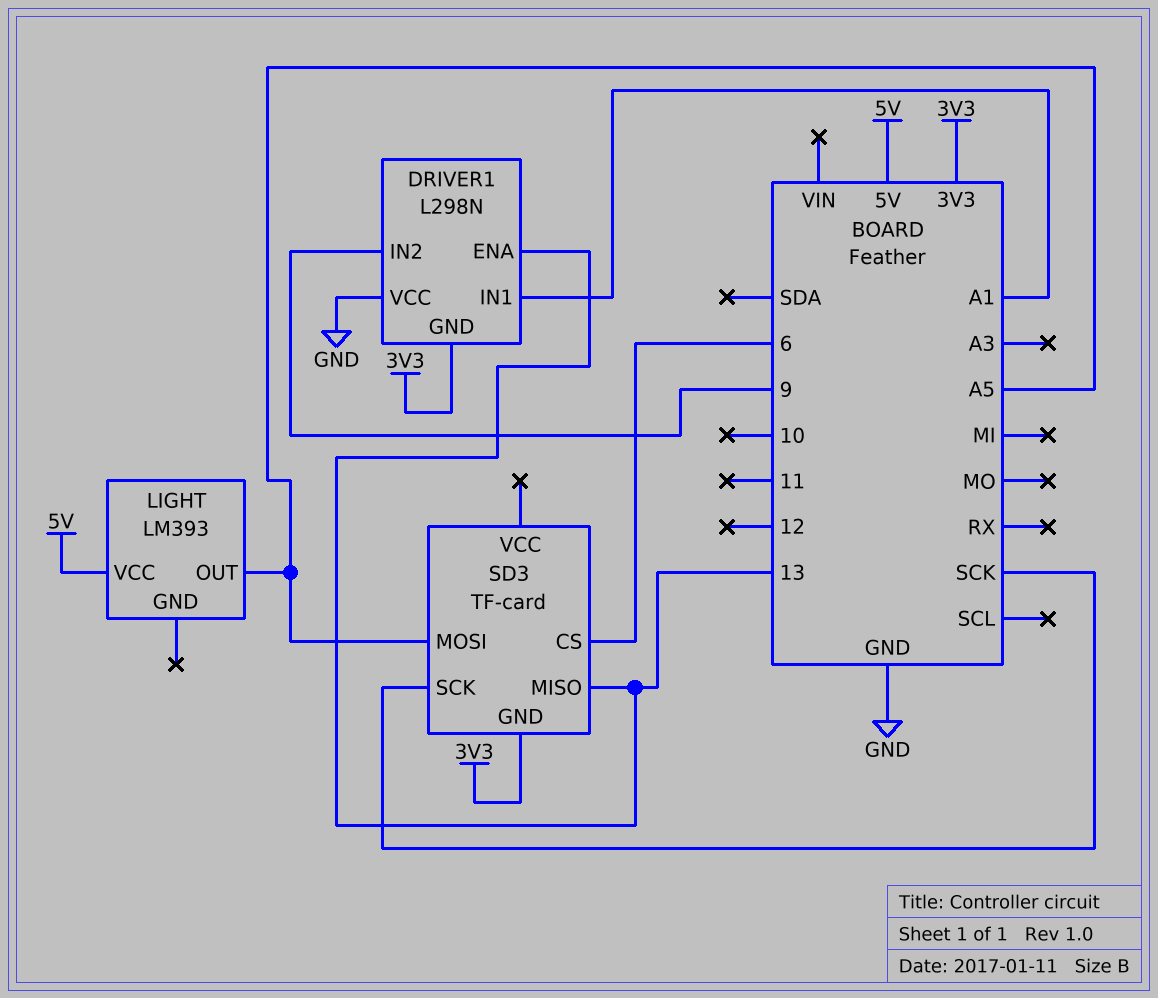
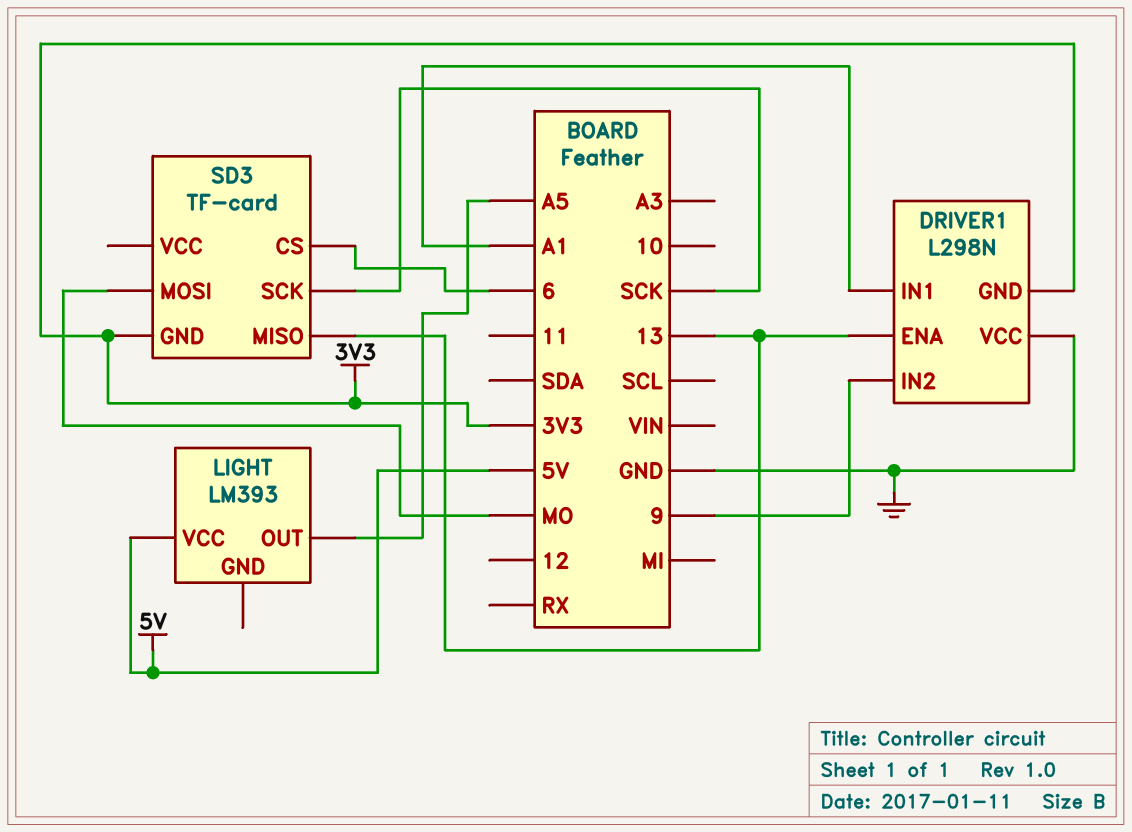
SD3 pin MOSI: A5 -> MO

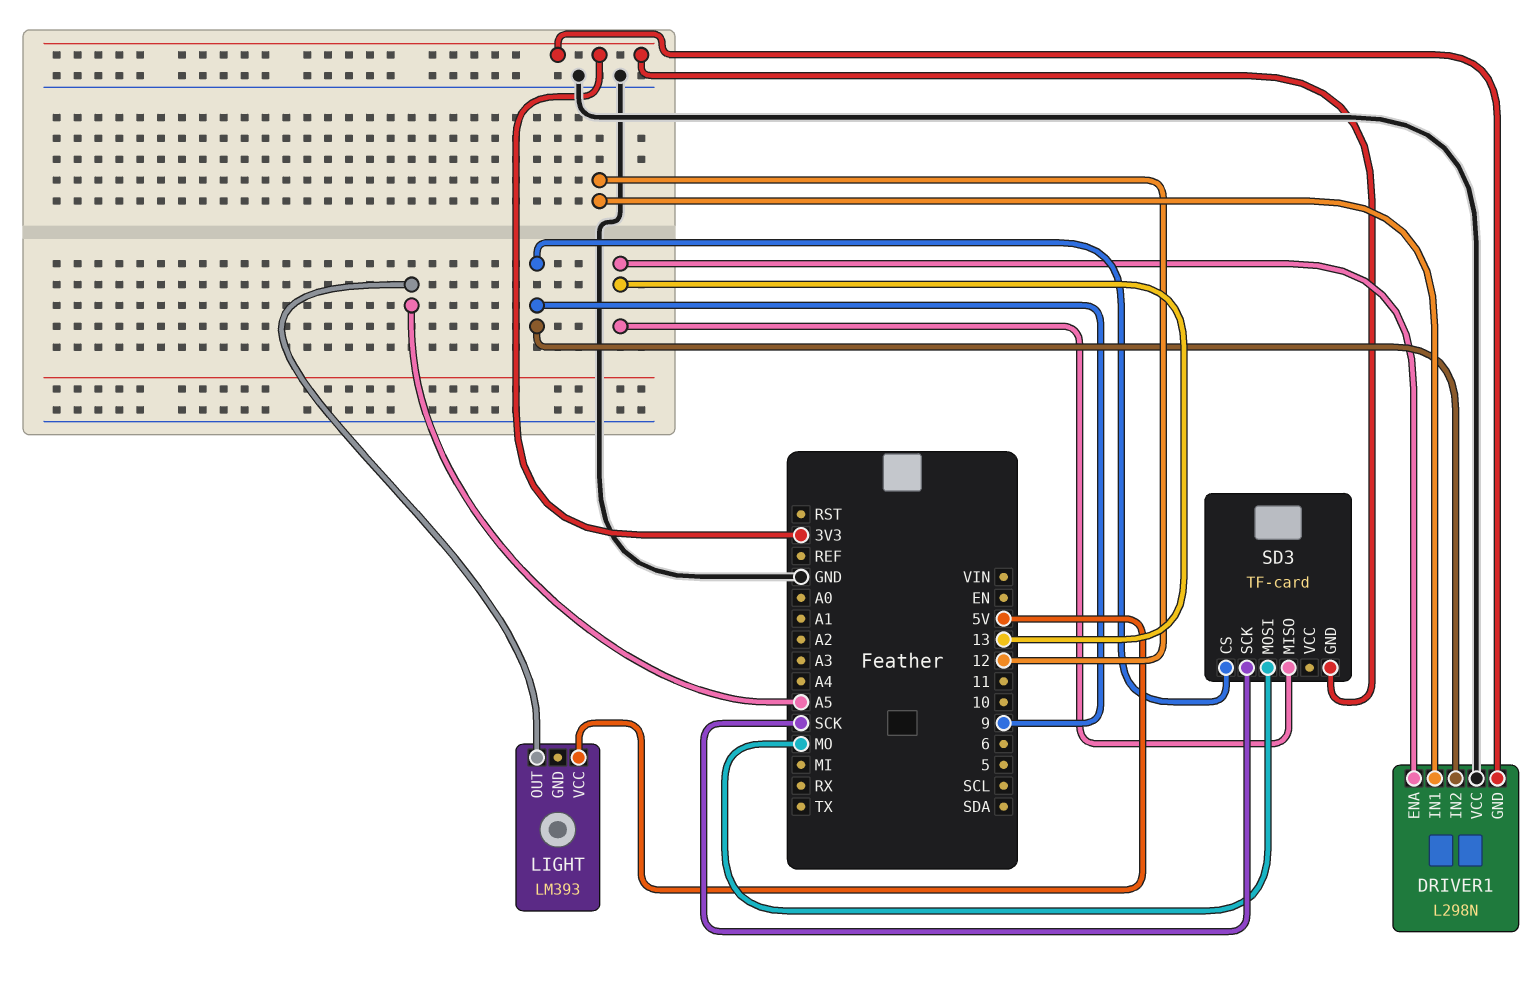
DRIVER1 pin IN1: A1 -> 12
SD3 pin CS: 6 -> 9

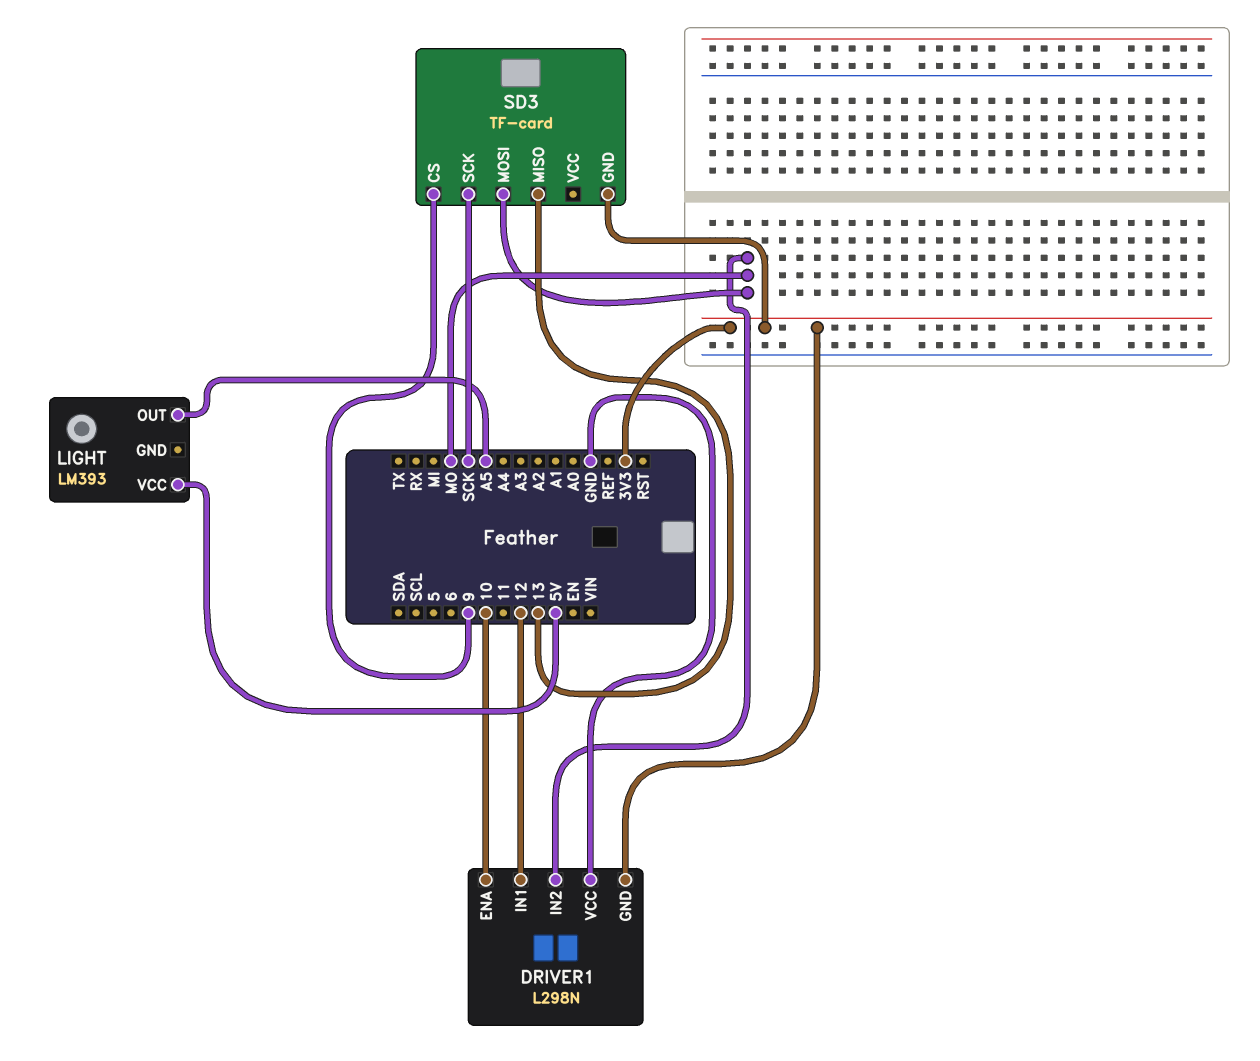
DRIVER1 pin ENA: 13 -> 10
DRIVER1 pin IN2: 9 -> MO

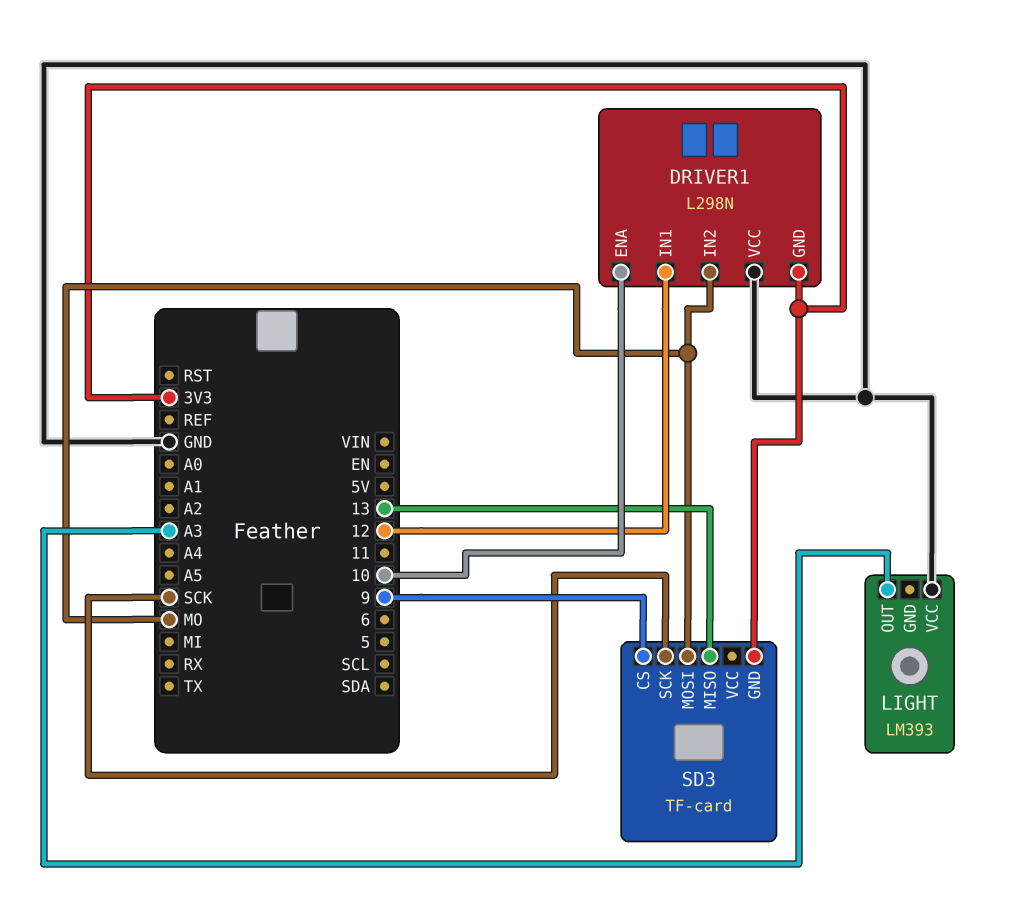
LIGHT pin OUT: A5 -> A3
LIGHT pin VCC: 5V -> GND

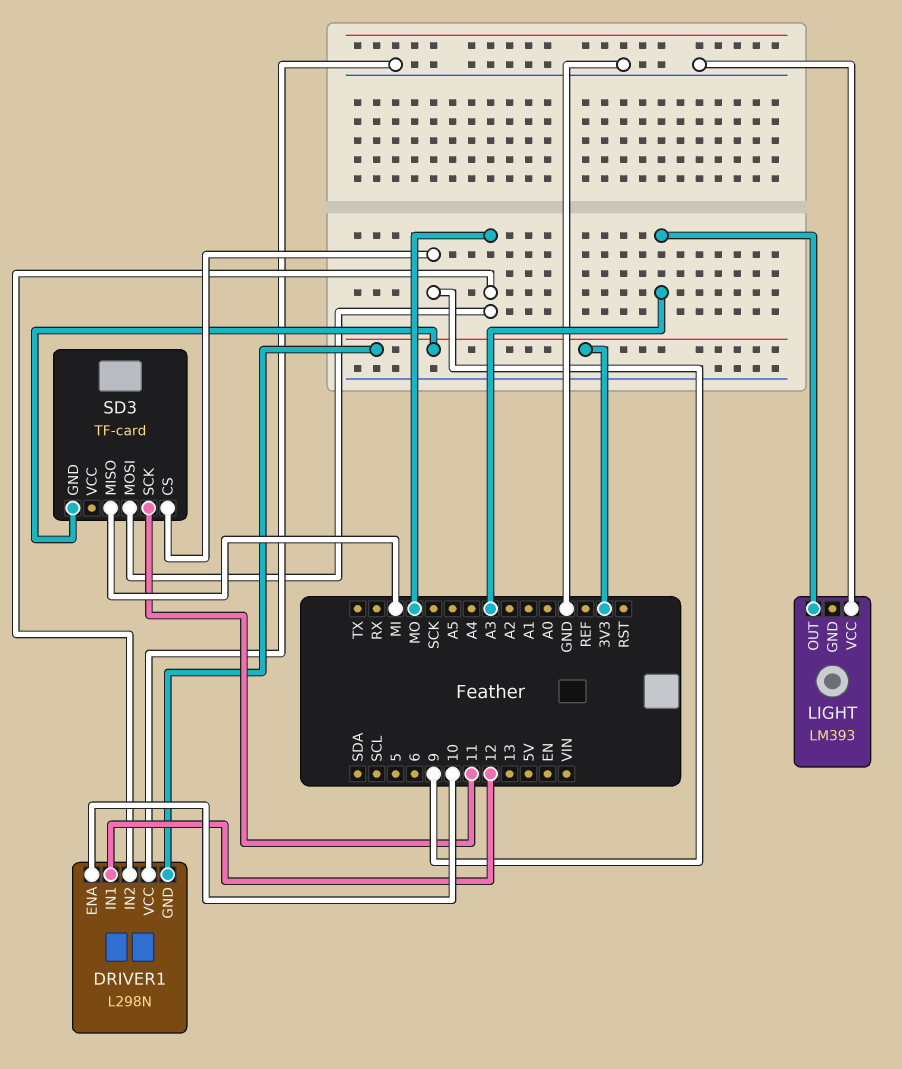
SD3 pin MISO: 13 -> MI
SD3 pin SCK: SCK -> 11

